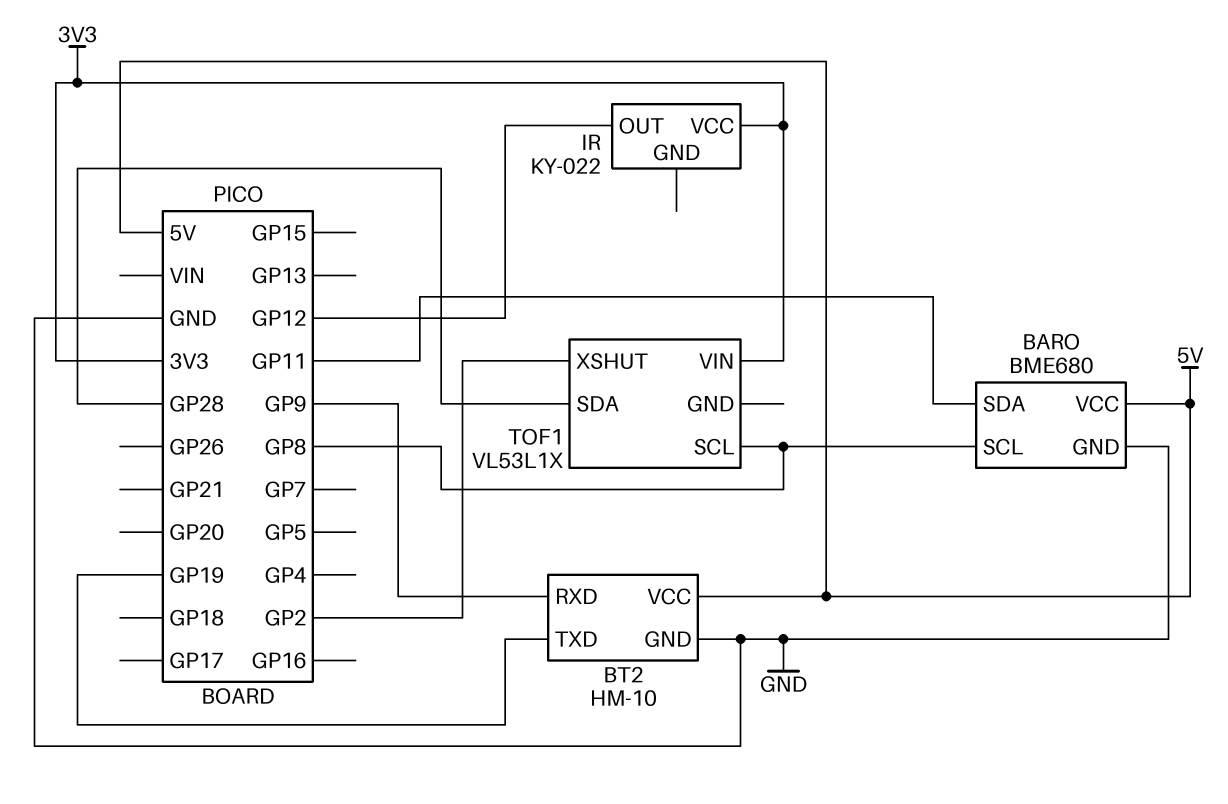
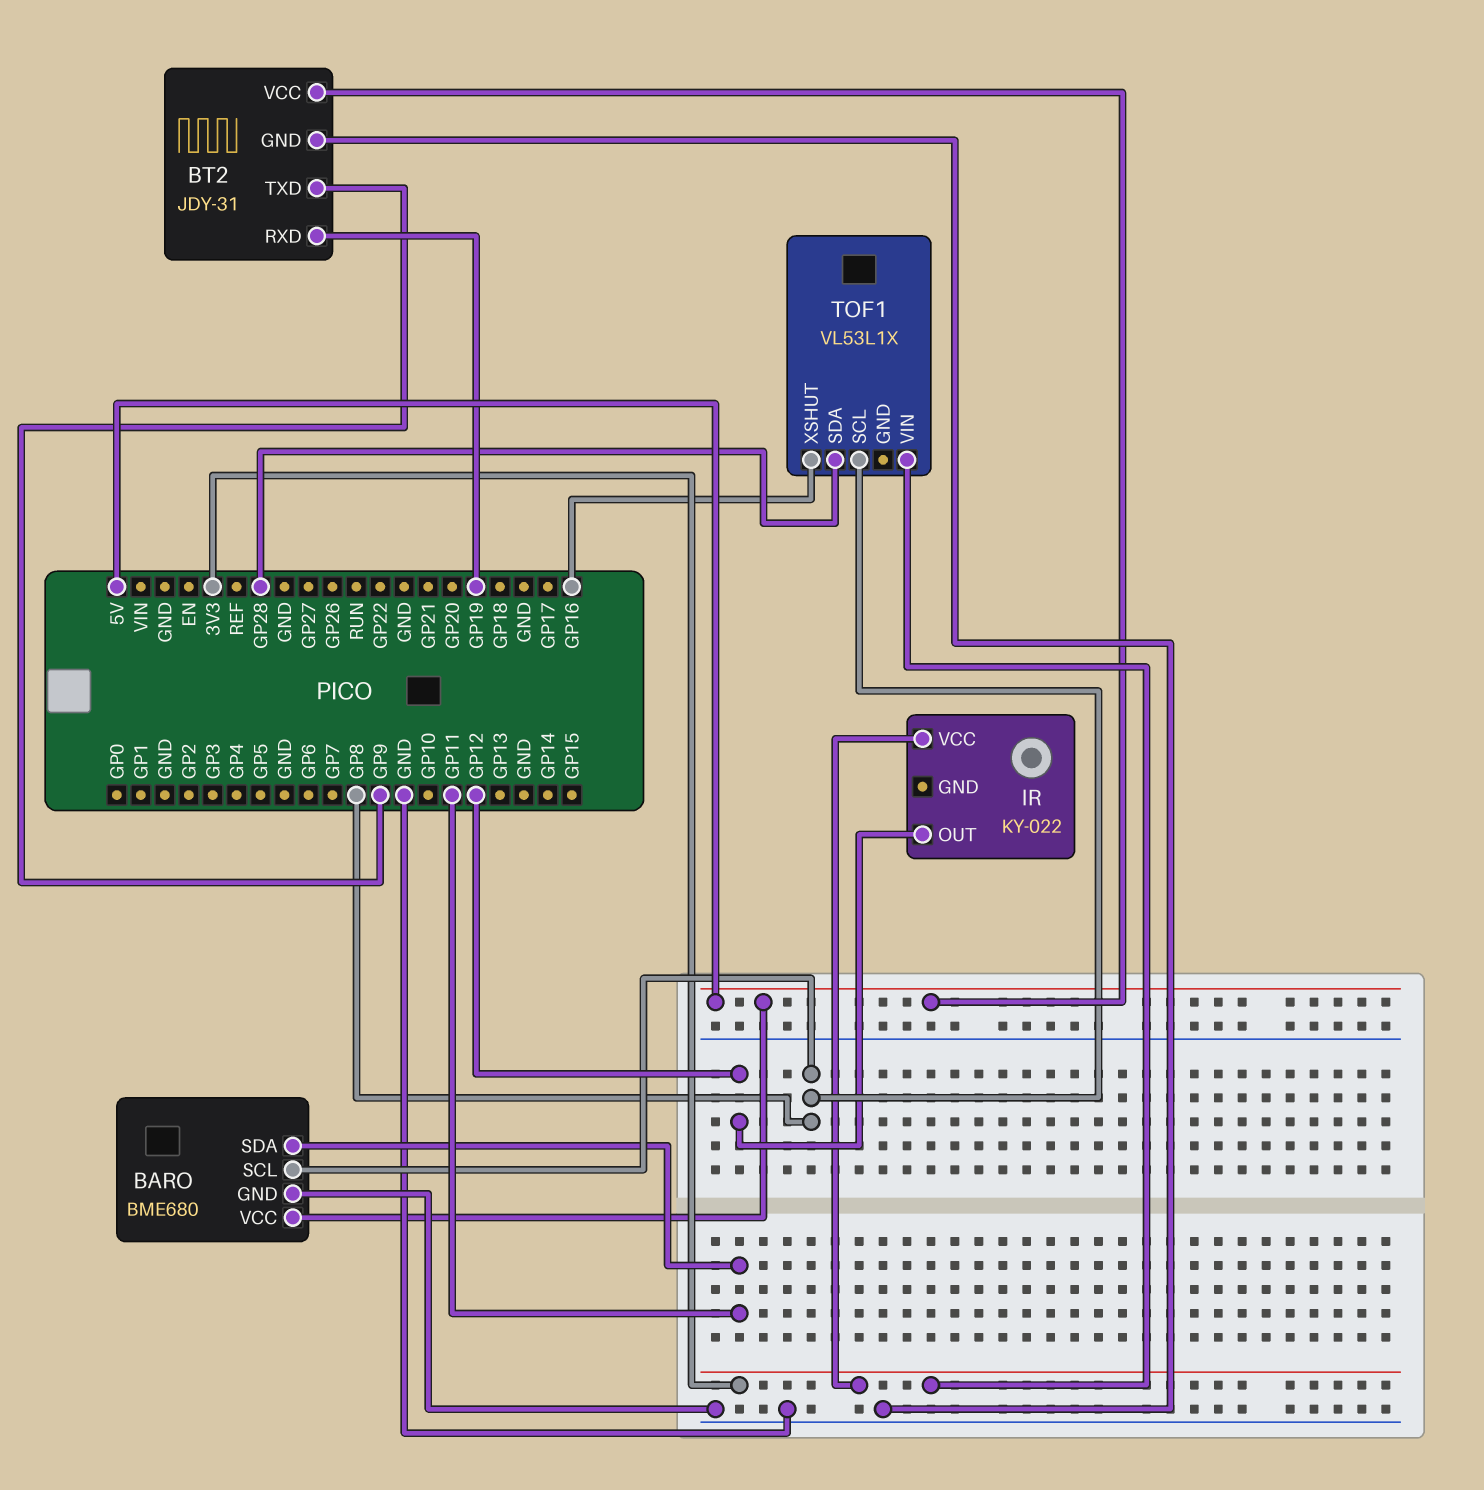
BT2: HM-10 -> JDY-31
BT2 pin RXD: GP9 -> GP19
BT2 pin TXD: GP19 -> GP9
TOF1 pin XSHUT: GP2 -> GP16

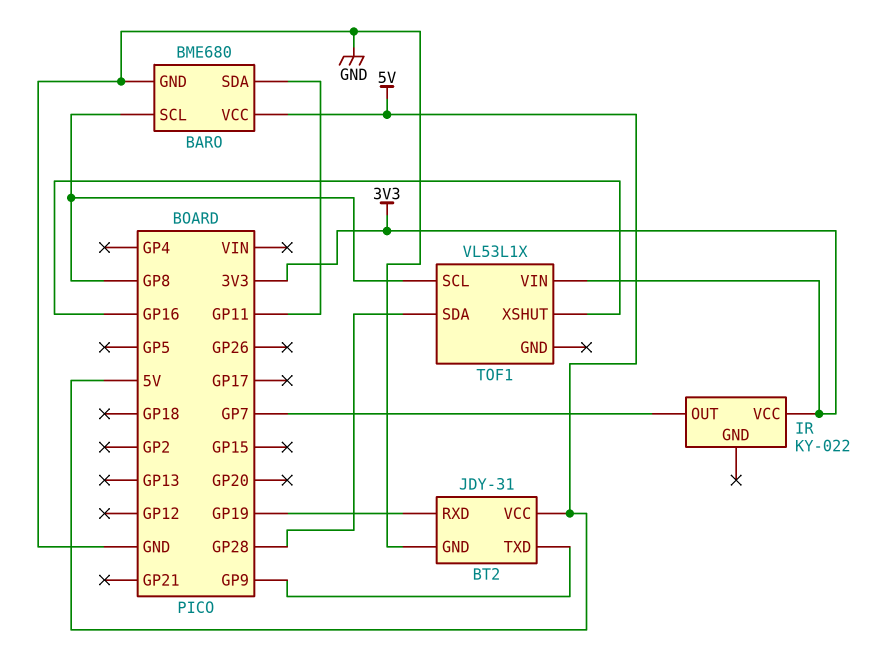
IR pin OUT: GP12 -> GP7

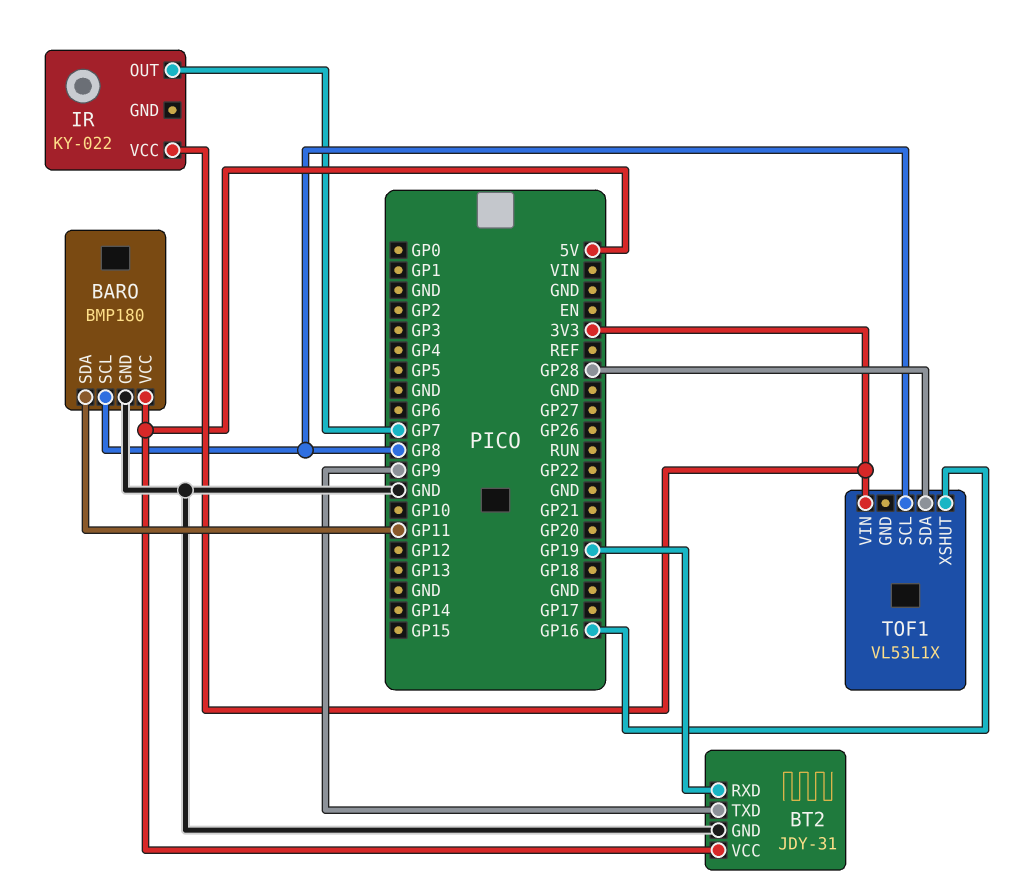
BARO: BME680 -> BMP180

